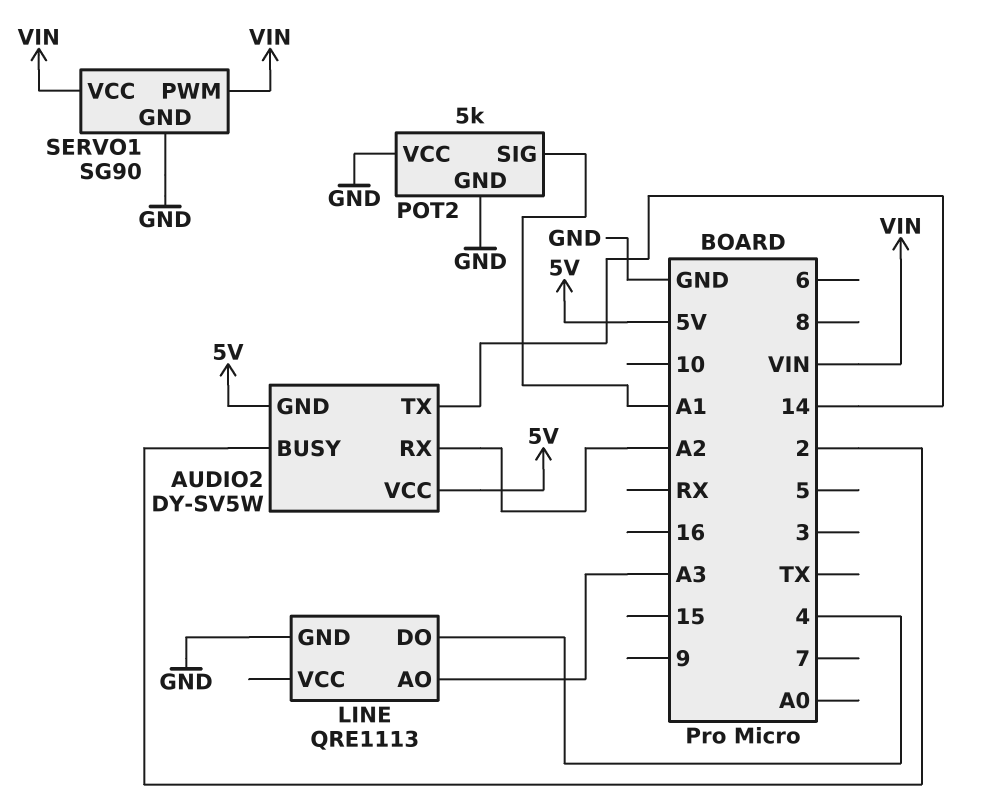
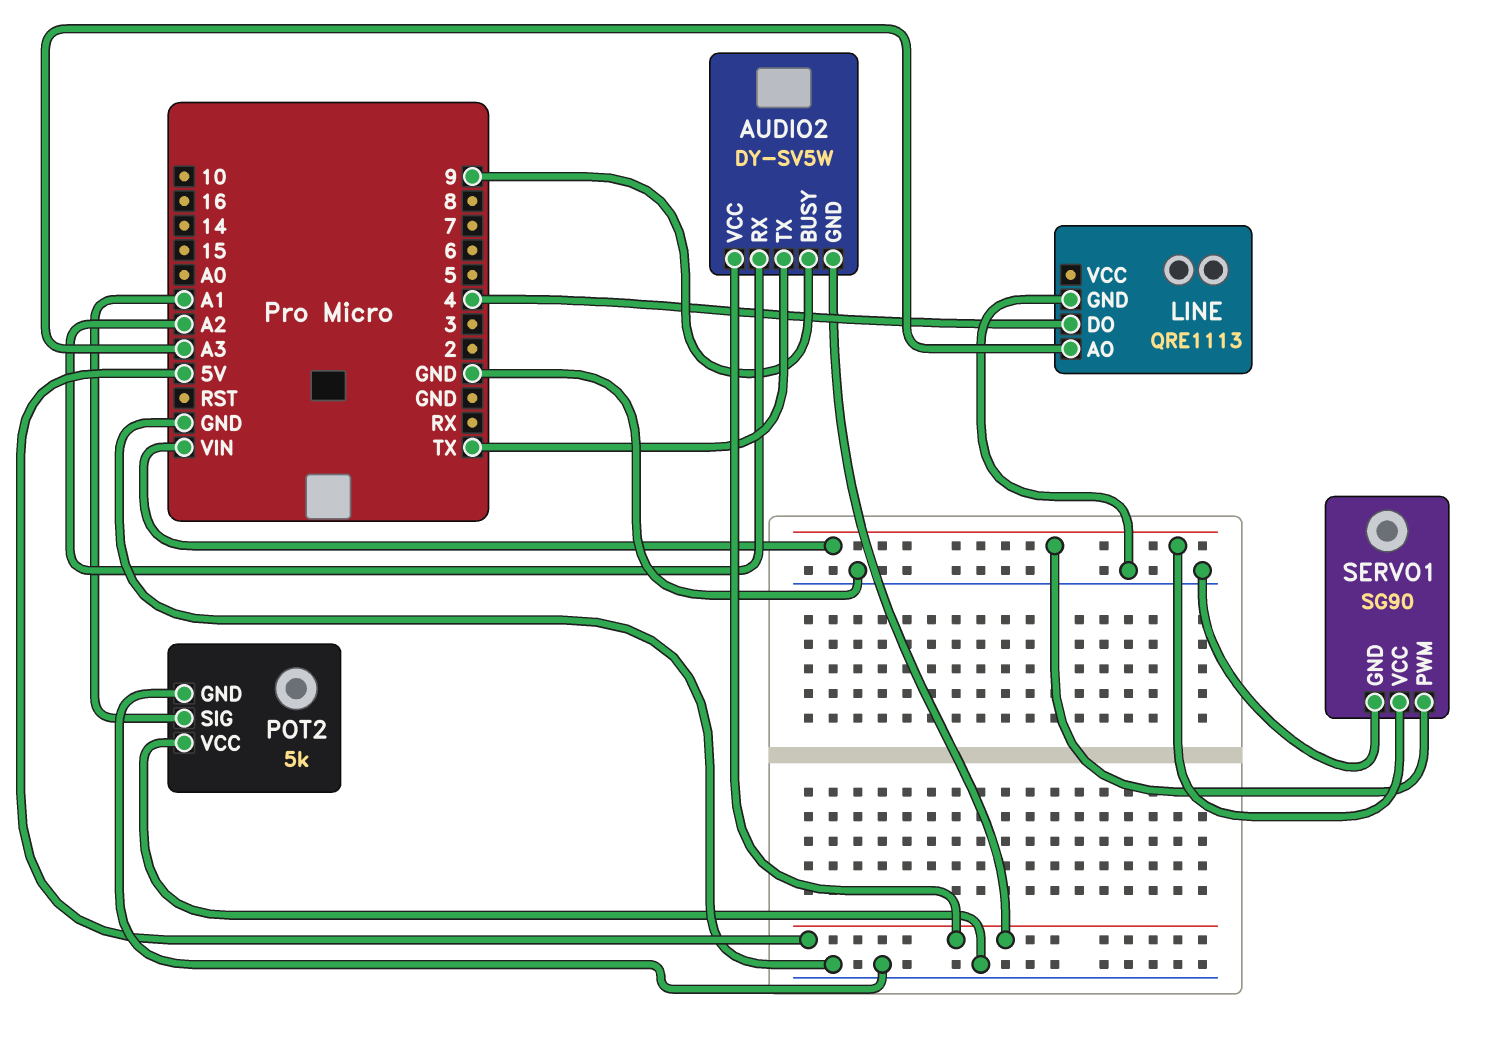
AUDIO2 pin BUSY: 2 -> 9
AUDIO2 pin TX: 14 -> TX

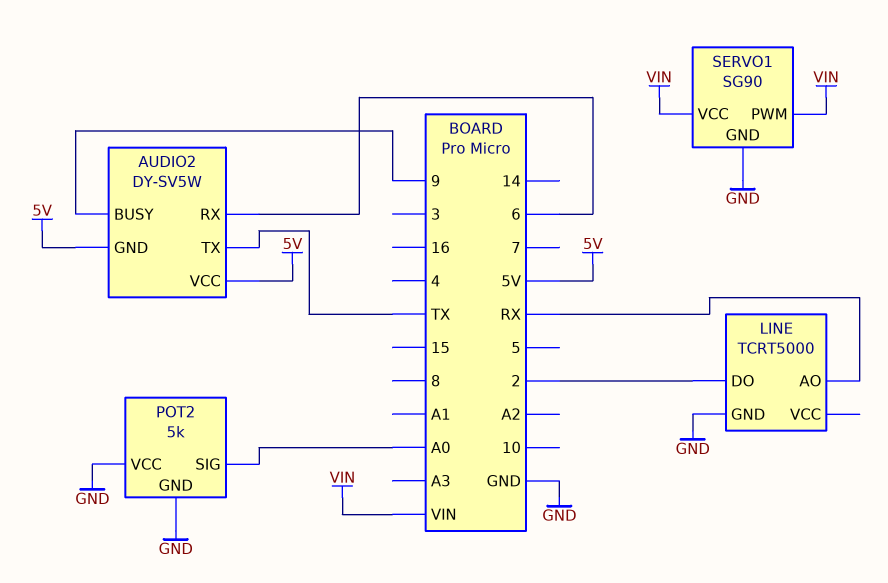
AUDIO2 pin RX: A2 -> 6
LINE: QRE1113 -> TCRT5000
LINE pin AO: A3 -> RX
LINE pin DO: 4 -> 2
POT2 pin SIG: A1 -> A0

